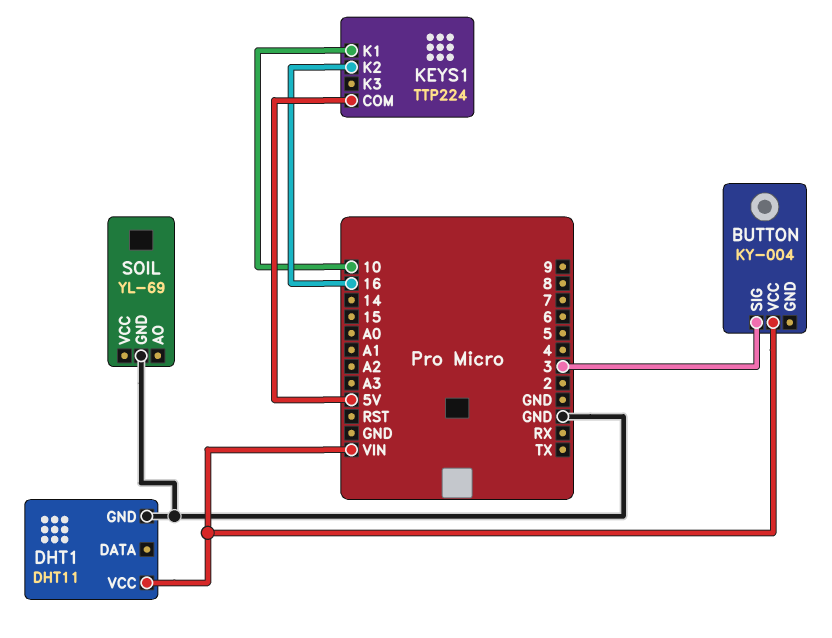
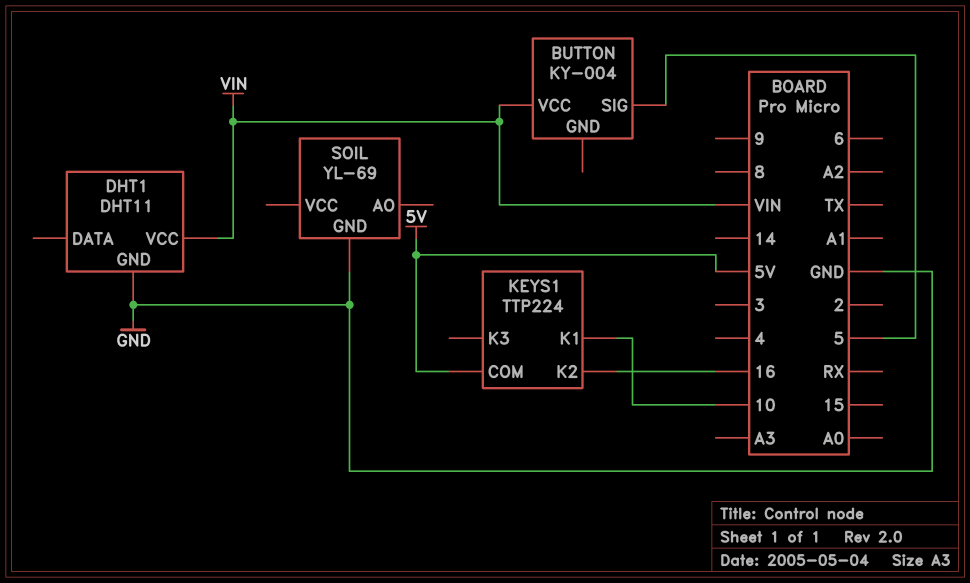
BUTTON pin SIG: 3 -> 5

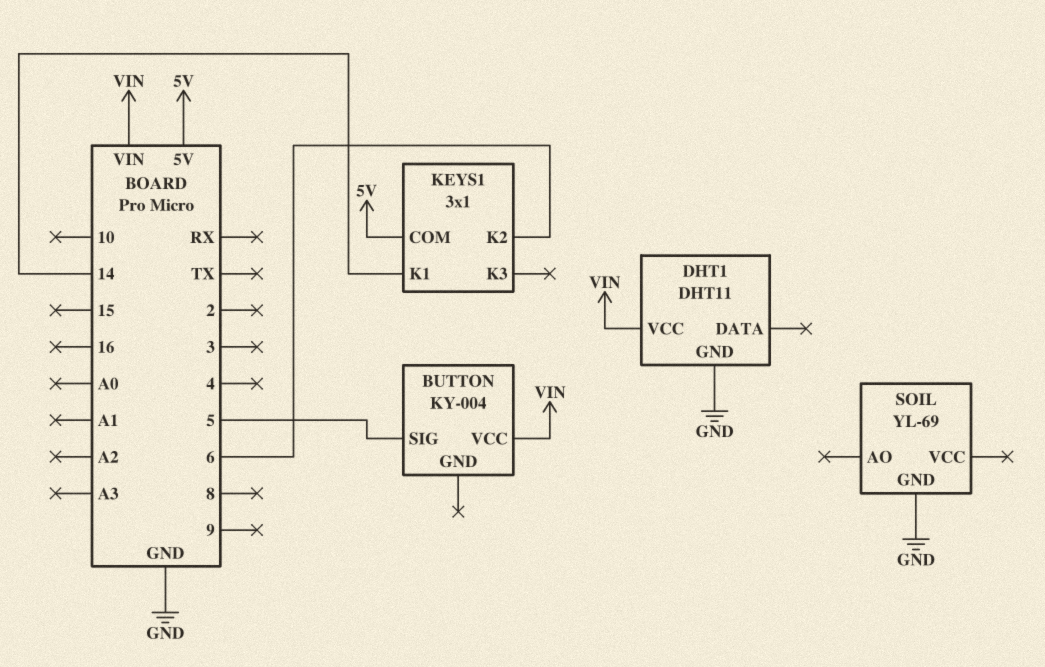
KEYS1: TTP224 -> 3x1
KEYS1 pin K1: 10 -> 14
KEYS1 pin K2: 16 -> 6

